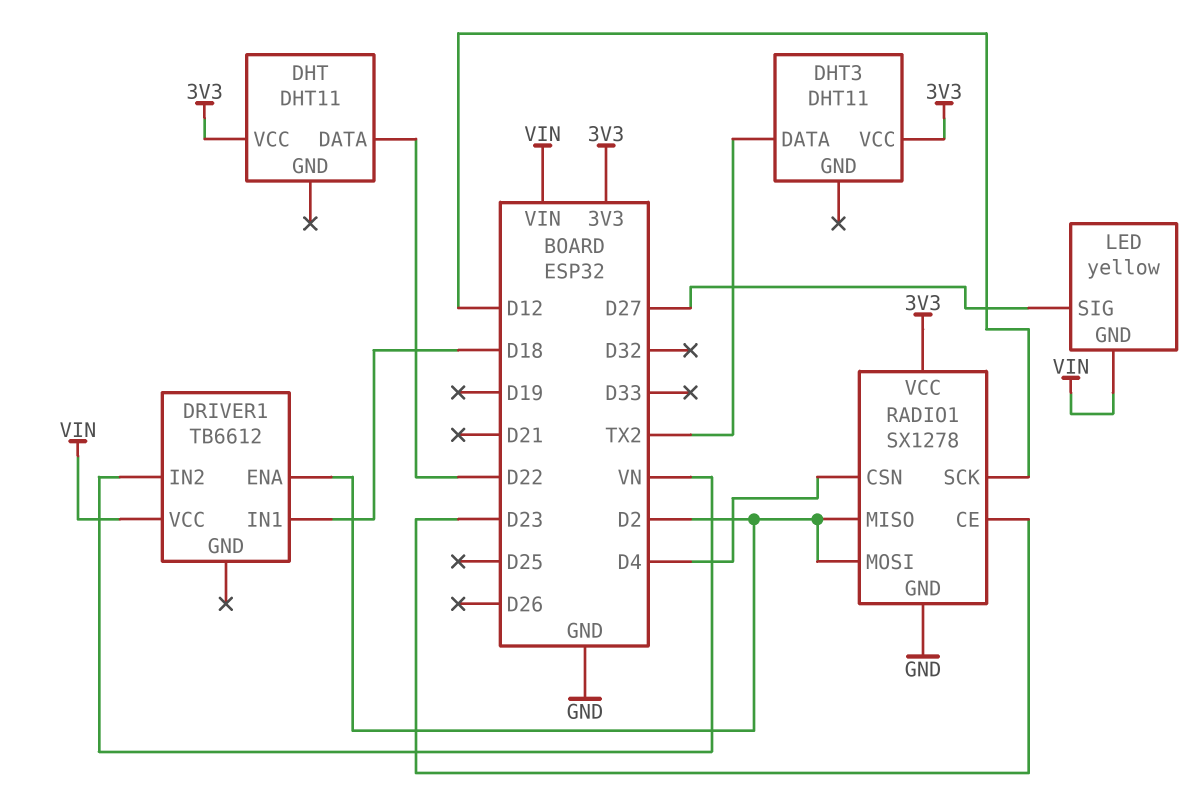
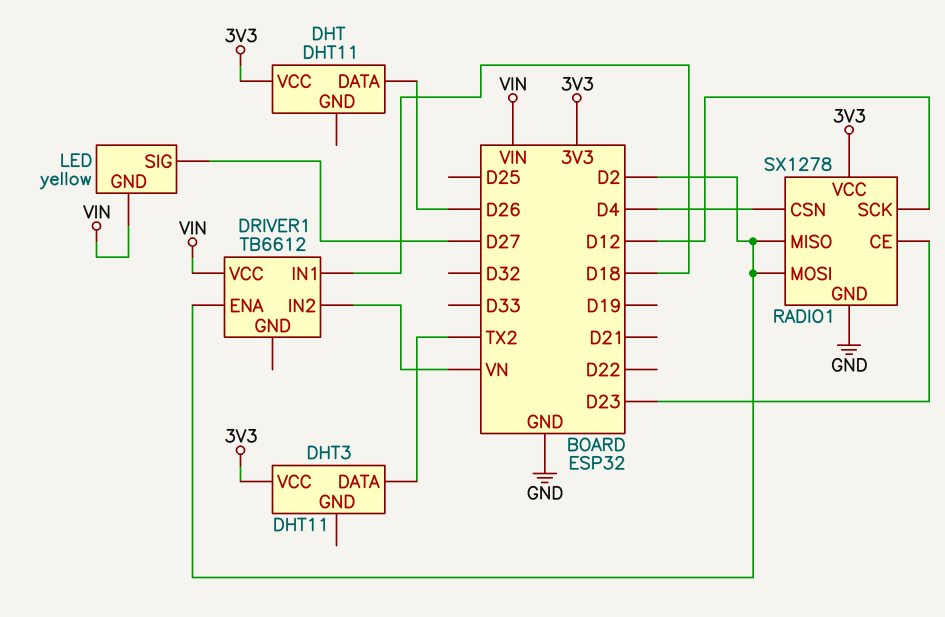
DHT pin DATA: D22 -> D26

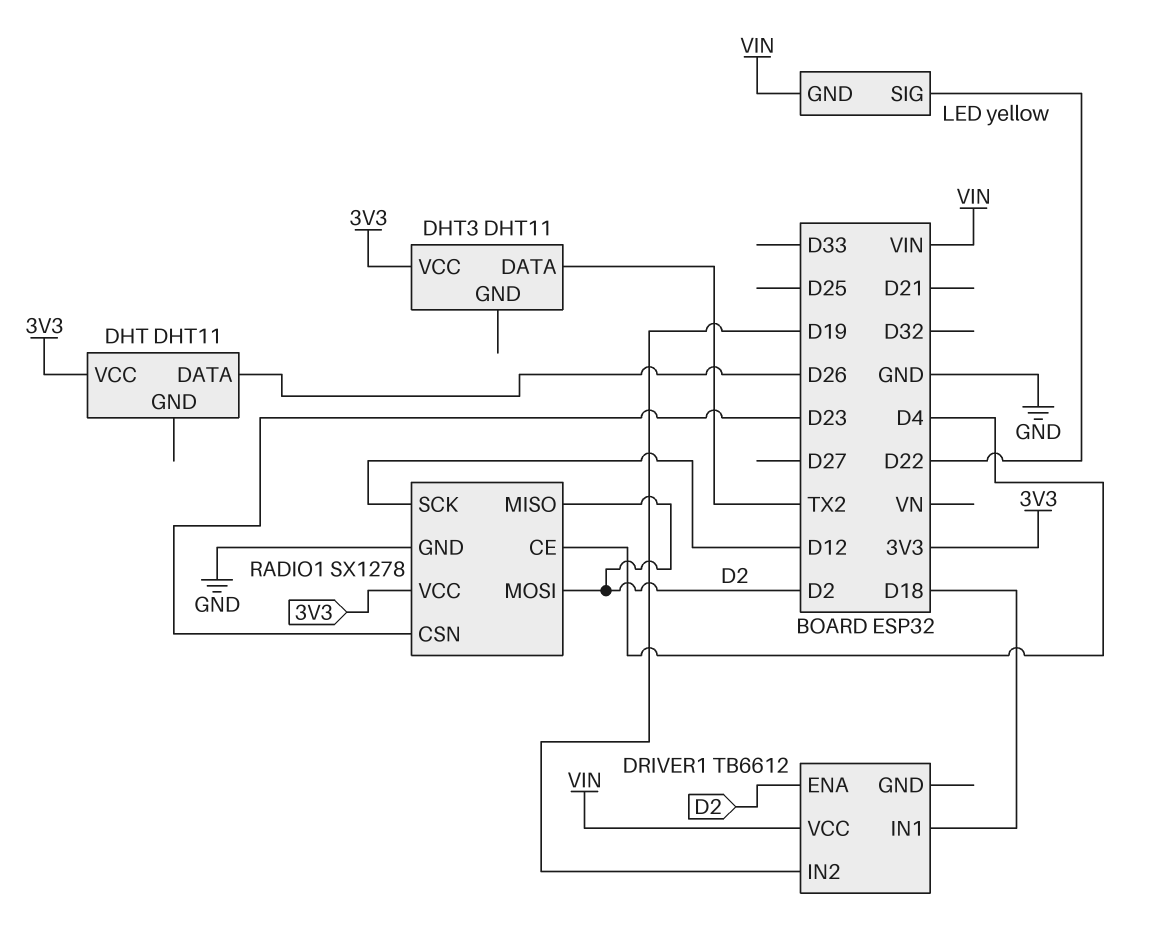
DRIVER1 pin IN2: VN -> D19
LED pin SIG: D27 -> D22
RADIO1 pin CE: D23 -> D4
RADIO1 pin CSN: D4 -> D23

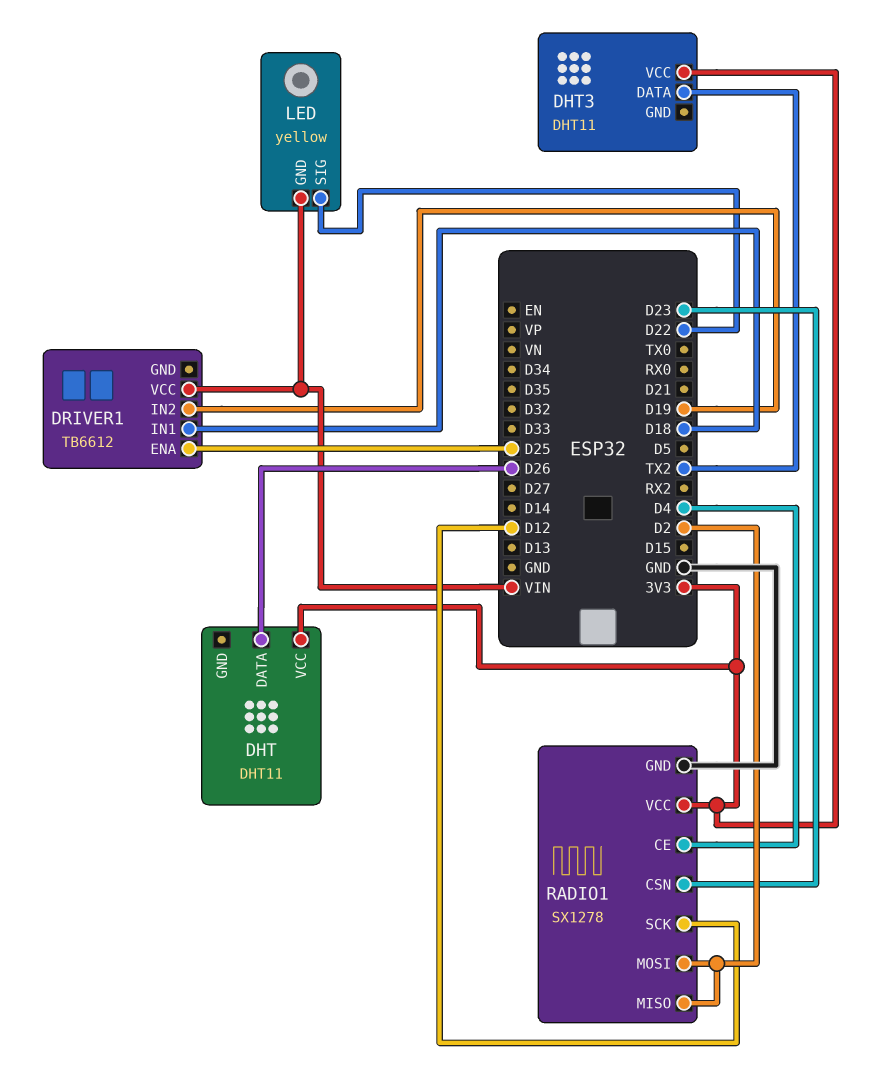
DRIVER1 pin ENA: D2 -> D25

